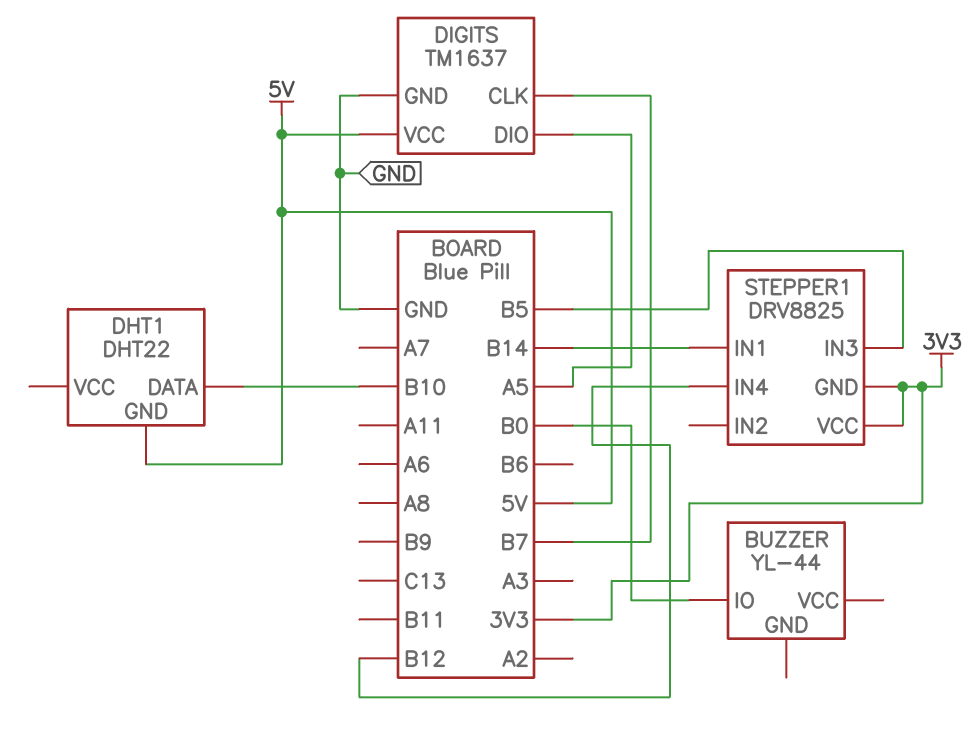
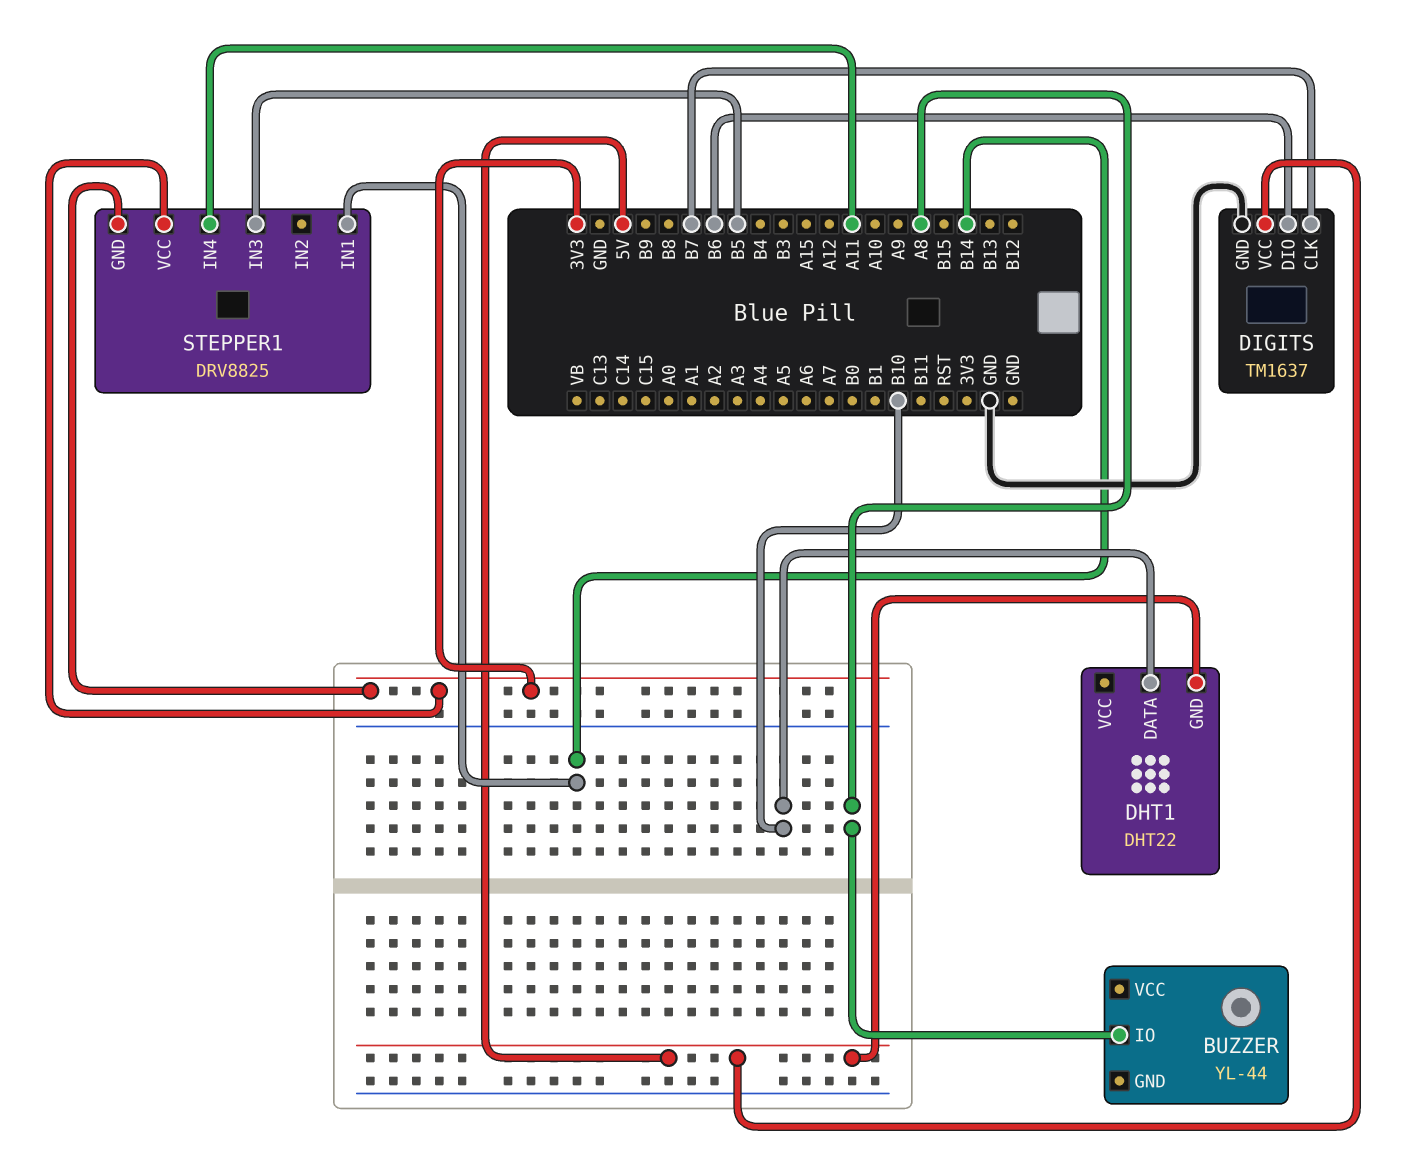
BUZZER pin IO: B0 -> A8
DIGITS pin DIO: A5 -> B6
STEPPER1 pin IN4: B12 -> A11

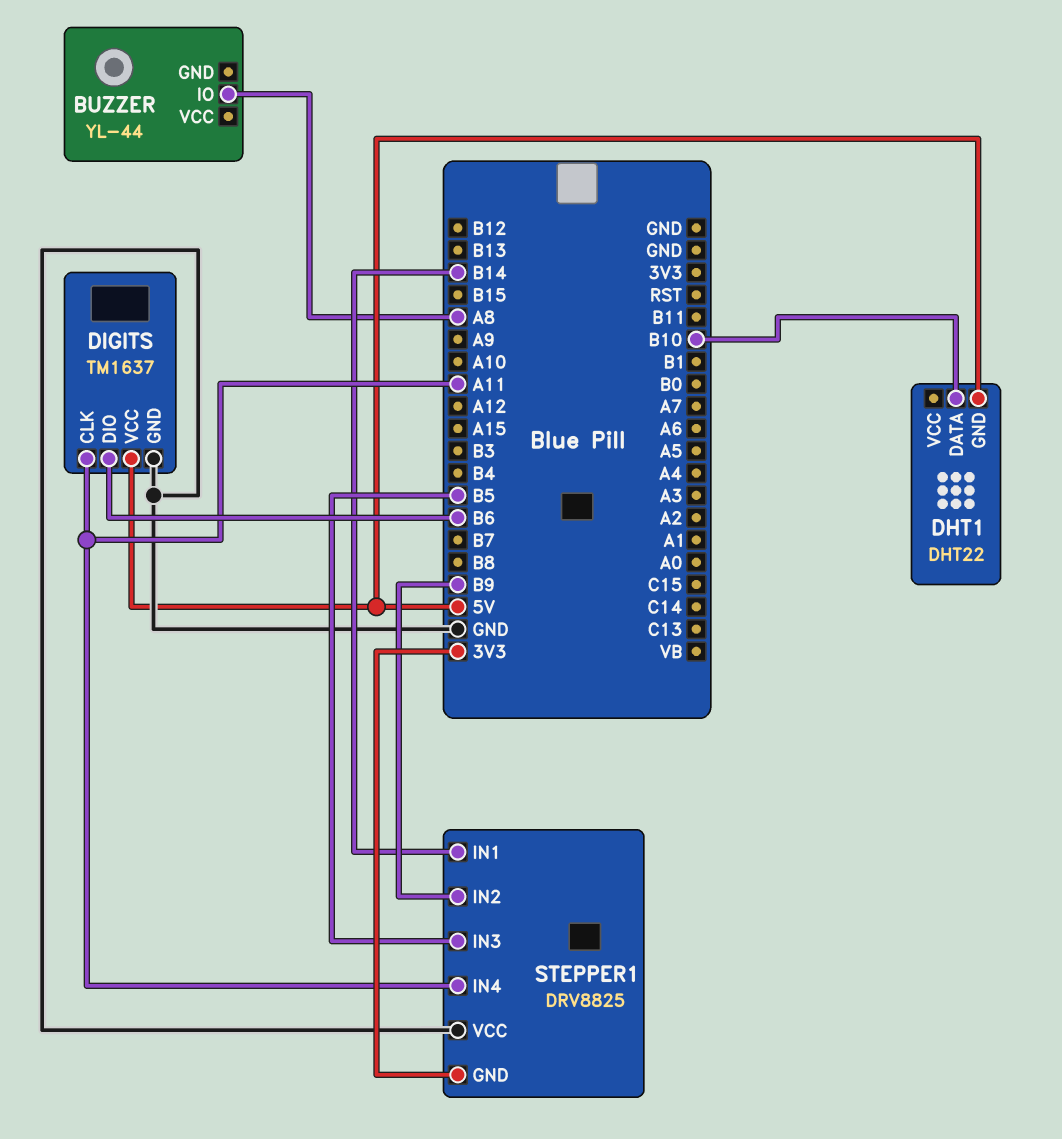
DIGITS pin CLK: B7 -> A11
STEPPER1 pin IN2: none -> B9
STEPPER1 pin VCC: 3V3 -> GND

